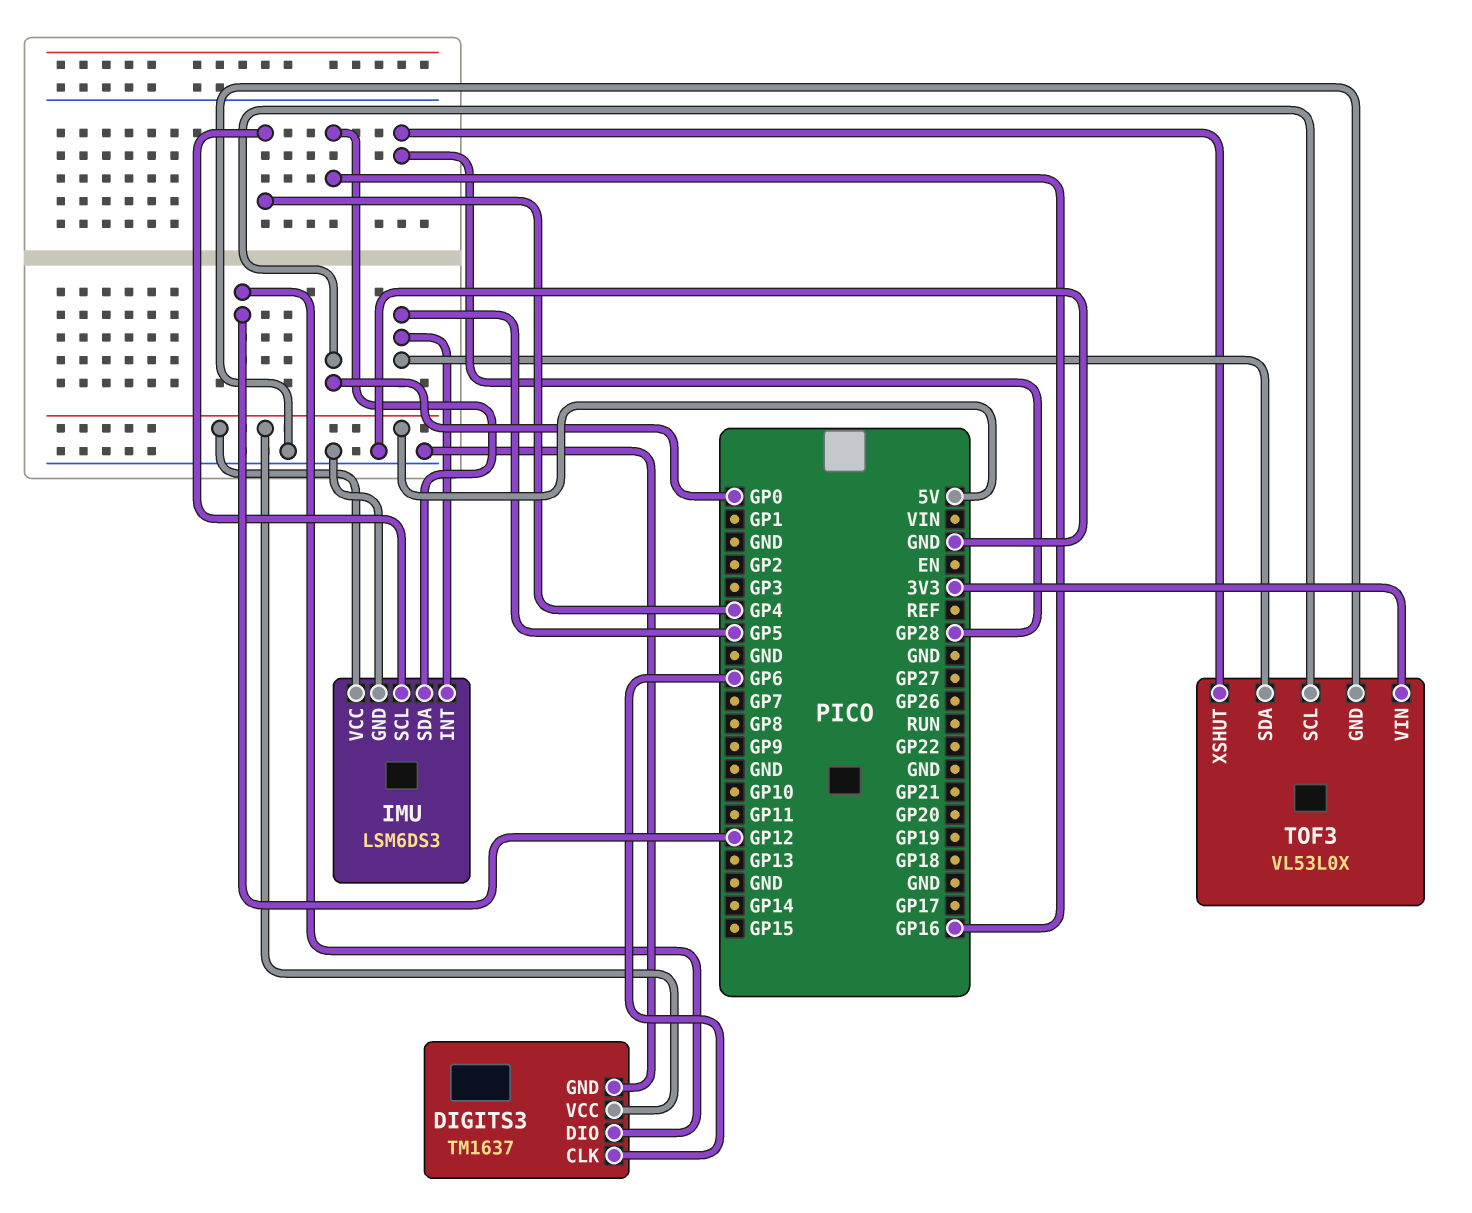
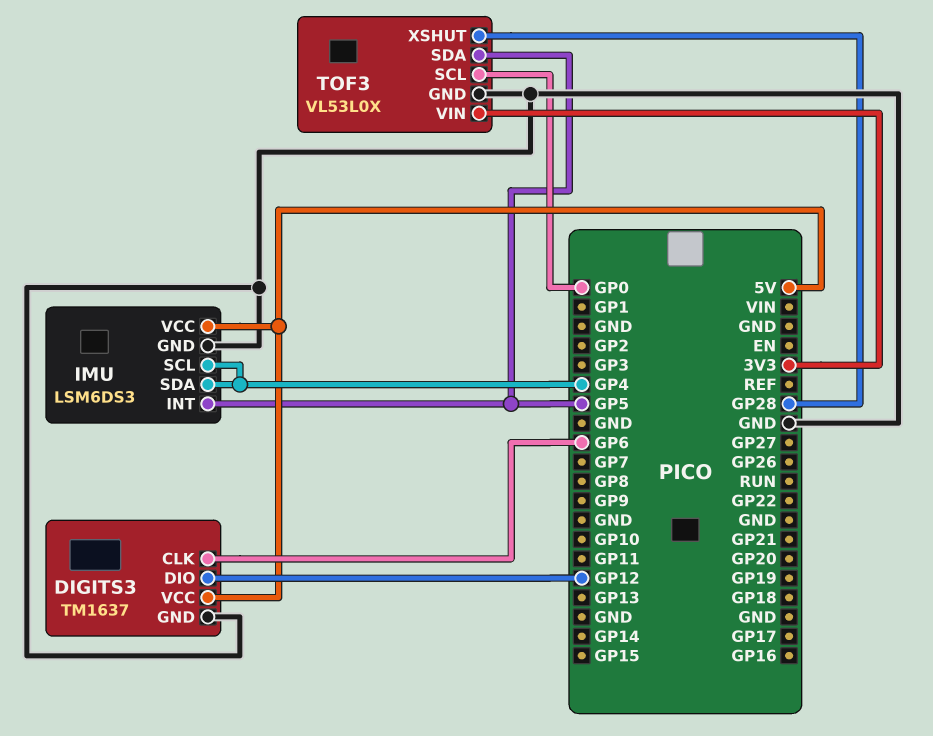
IMU pin SDA: GP16 -> GP4

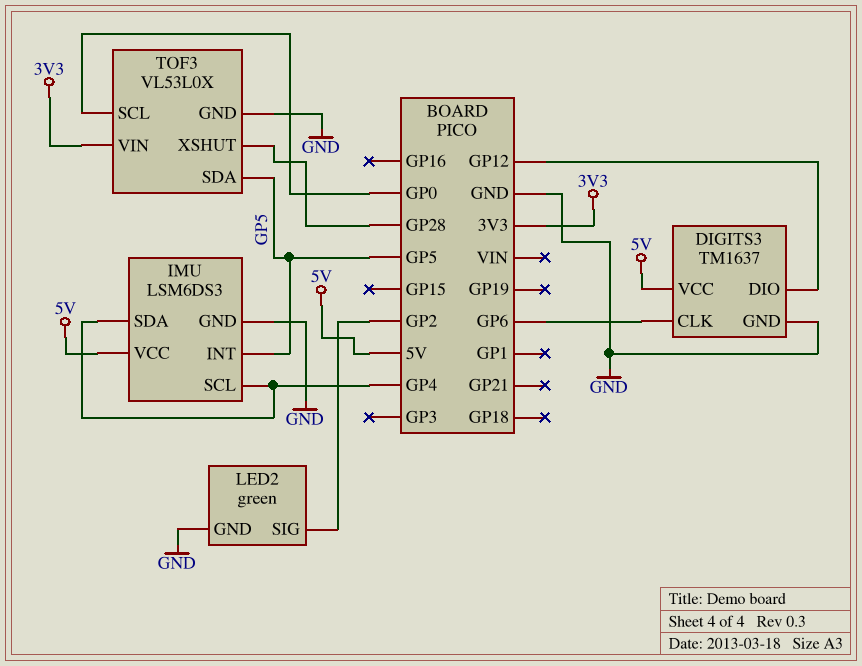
LED2: none -> green
LED2 pin GND: none -> GND
LED2 pin SIG: none -> GP2

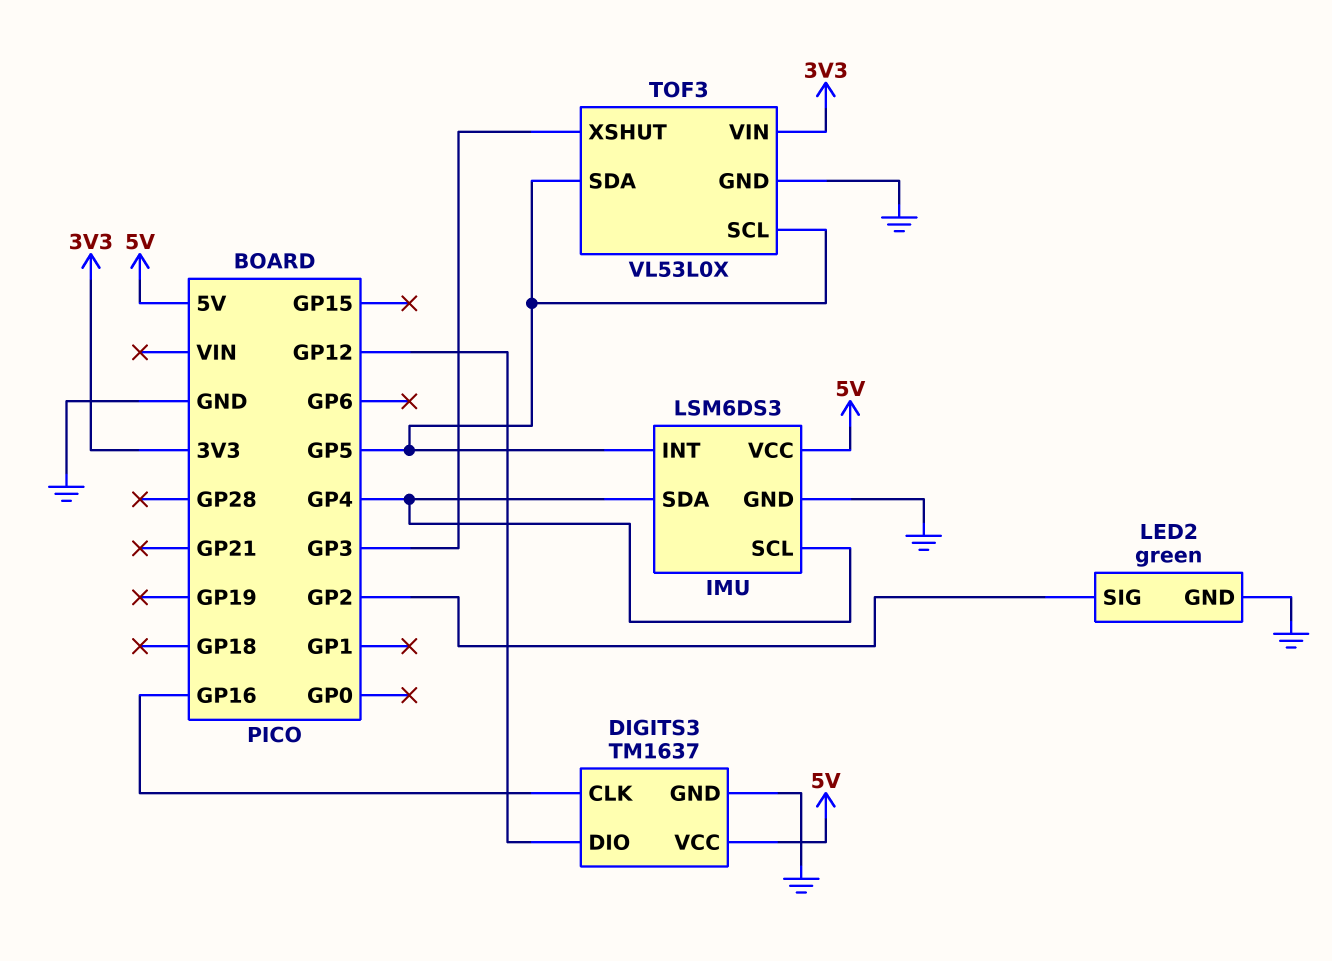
DIGITS3 pin CLK: GP6 -> GP16
TOF3 pin SCL: GP0 -> GP5
TOF3 pin XSHUT: GP28 -> GP3

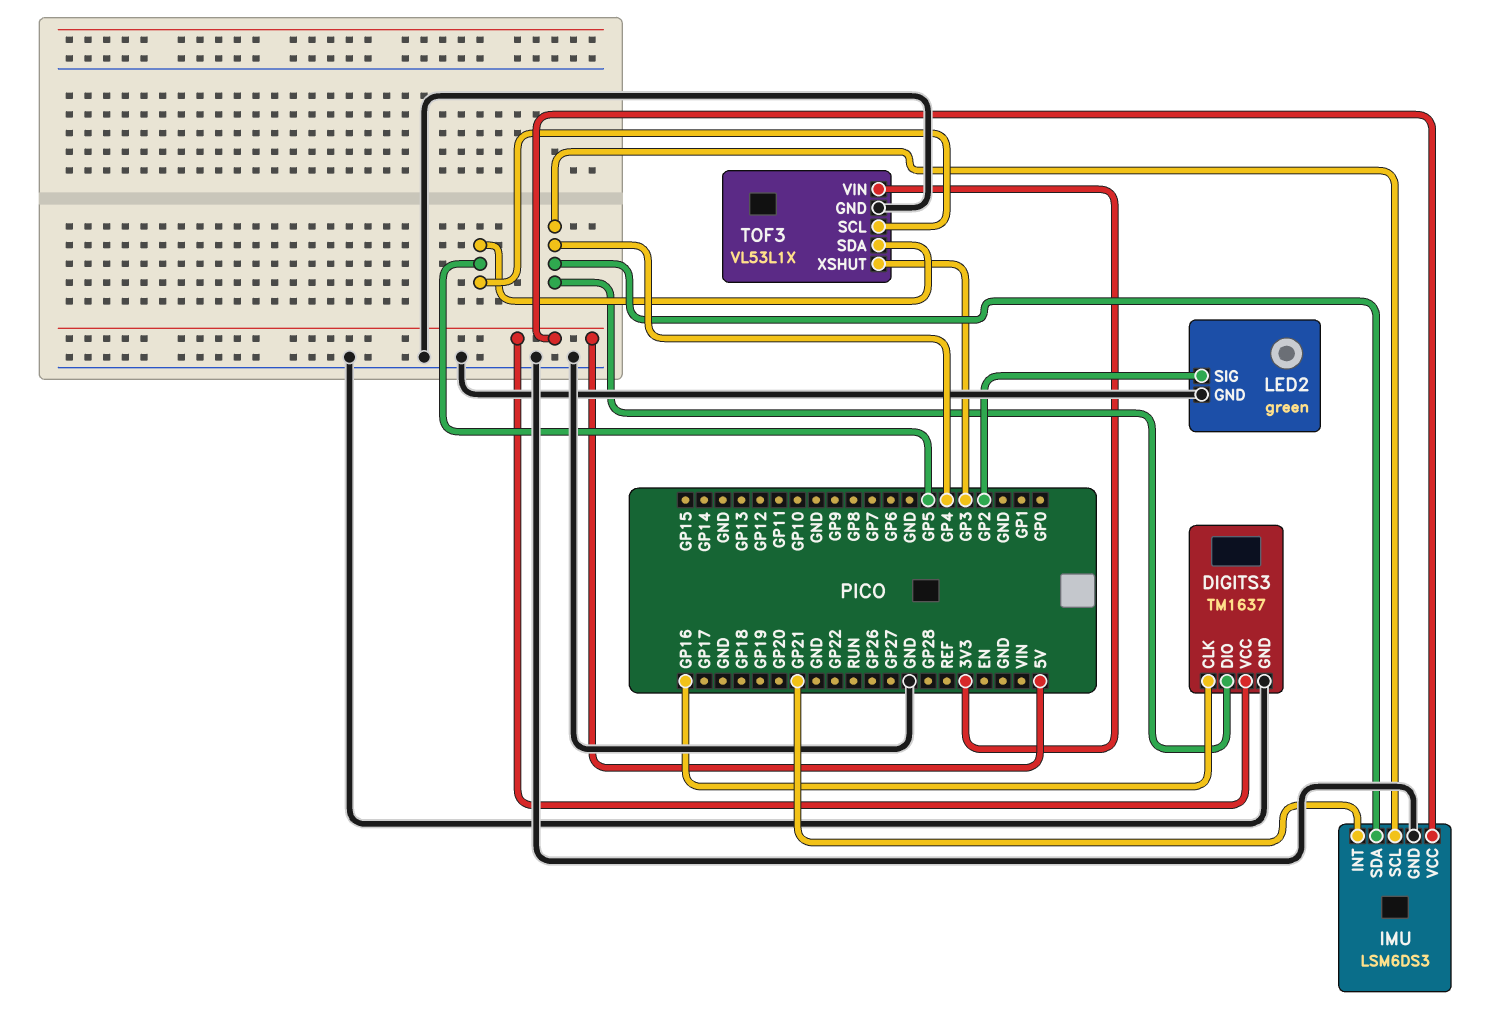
DIGITS3 pin DIO: GP12 -> GP4
IMU pin INT: GP5 -> GP21
TOF3: VL53L0X -> VL53L1X

